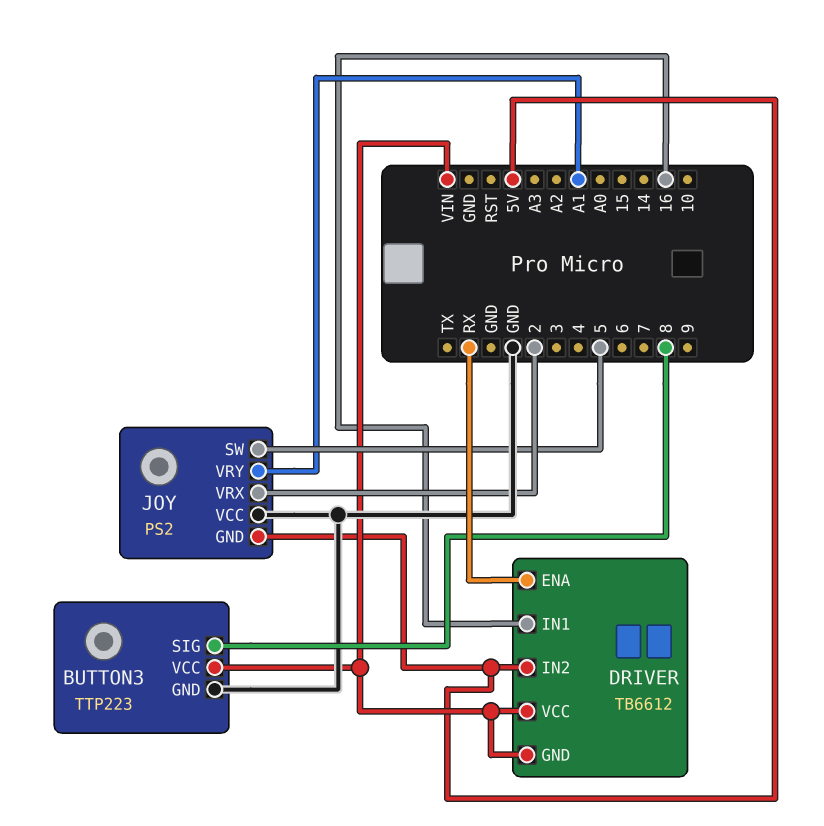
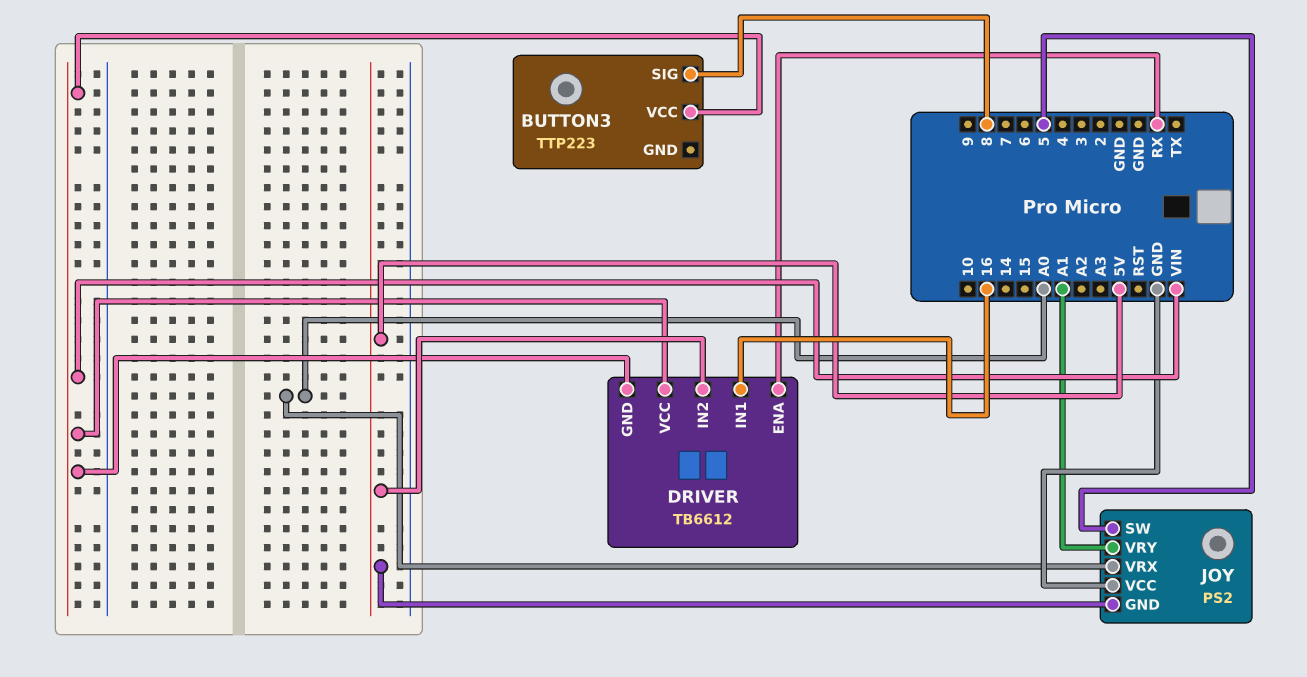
BUTTON3 pin GND: GND -> none
JOY pin VRX: 2 -> A0

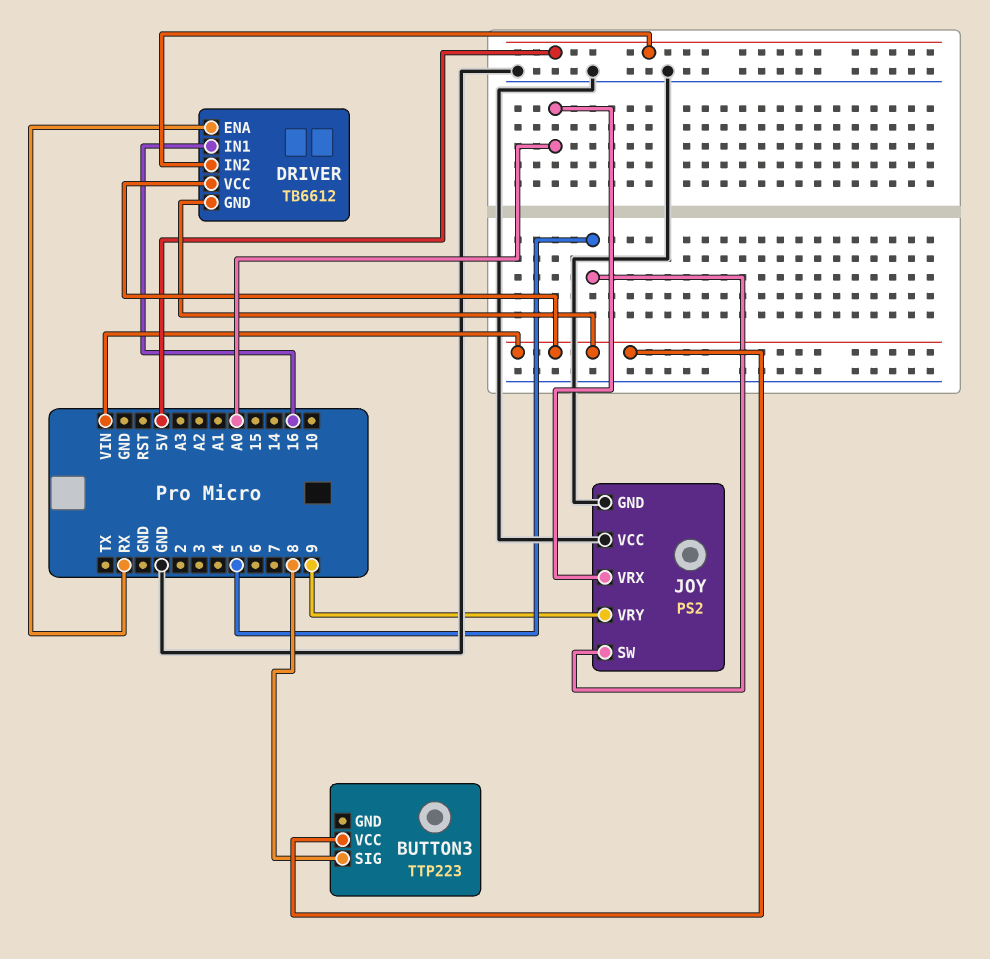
JOY pin GND: 5V -> GND
JOY pin VRY: A1 -> 9

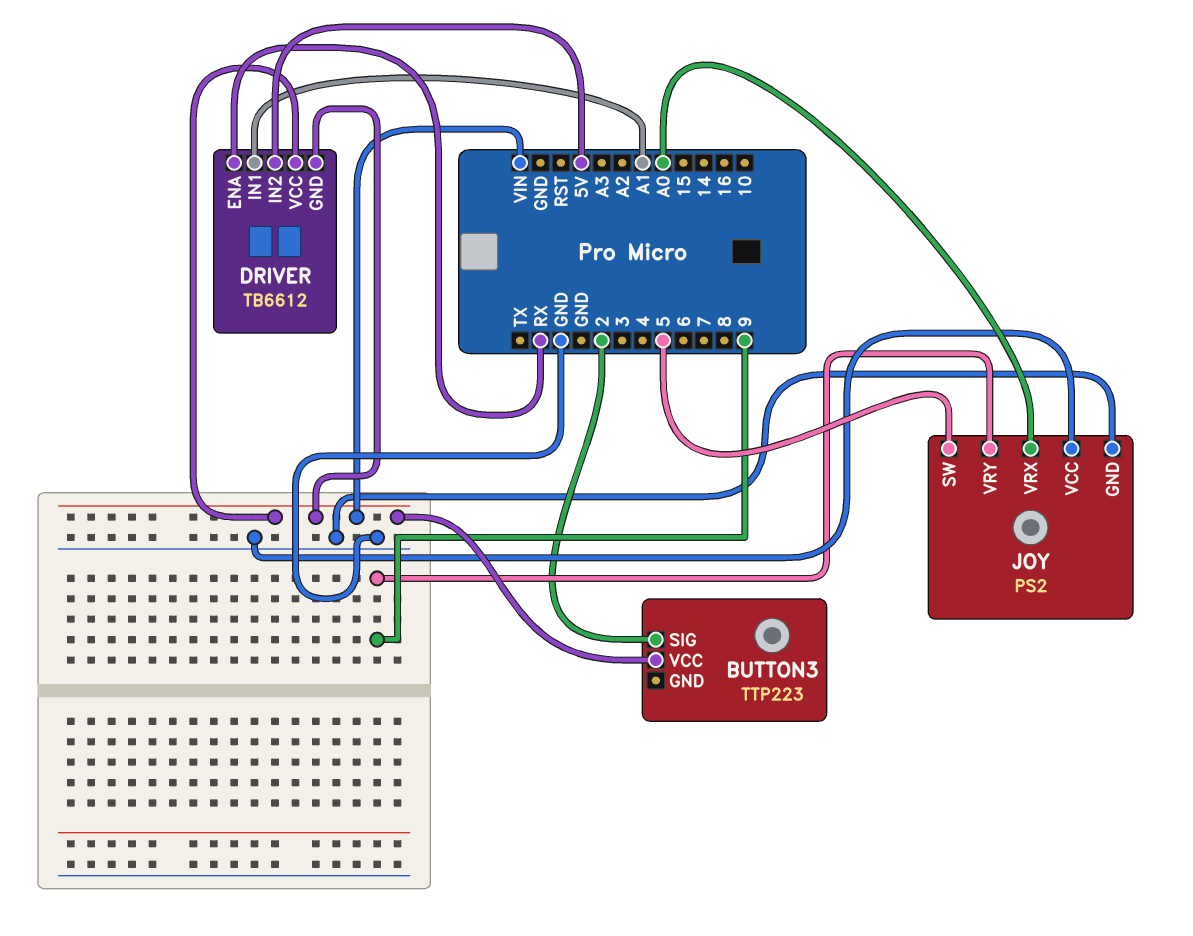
BUTTON3 pin SIG: 8 -> 2
DRIVER pin IN1: 16 -> A1

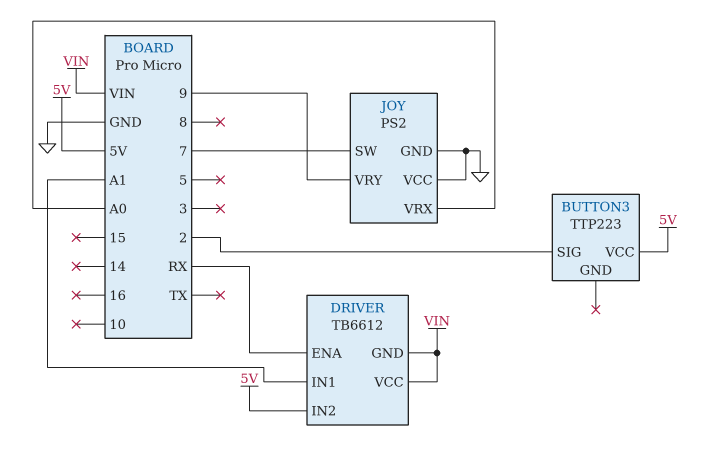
BUTTON3 pin VCC: VIN -> 5V
JOY pin SW: 5 -> 7

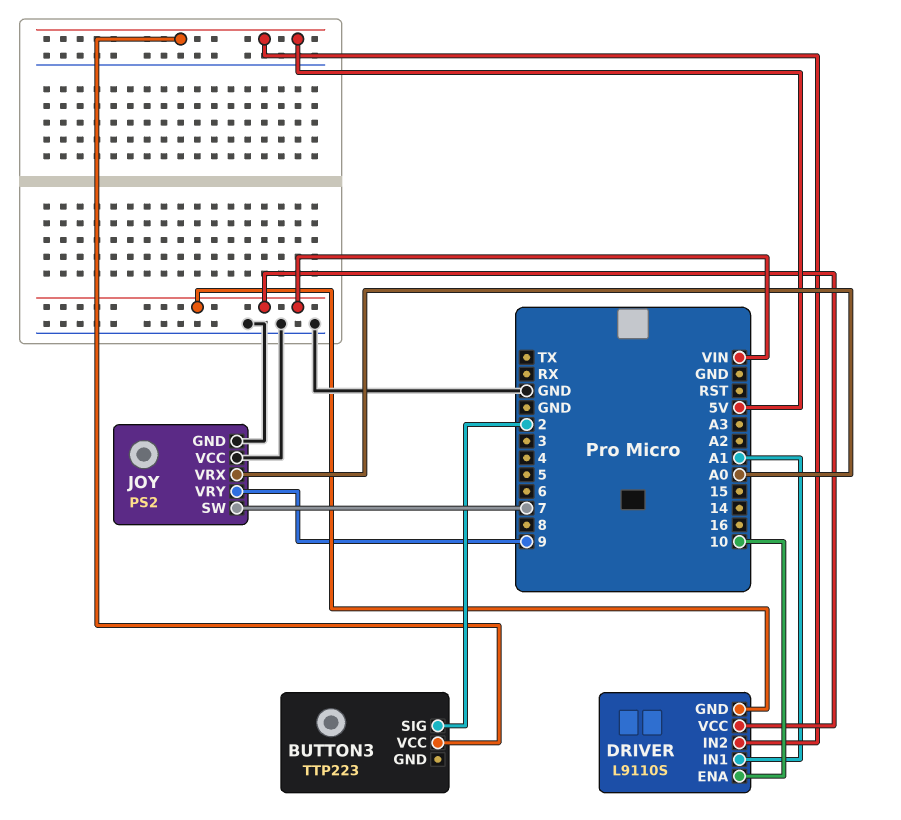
DRIVER: TB6612 -> L9110S
DRIVER pin ENA: RX -> 10

